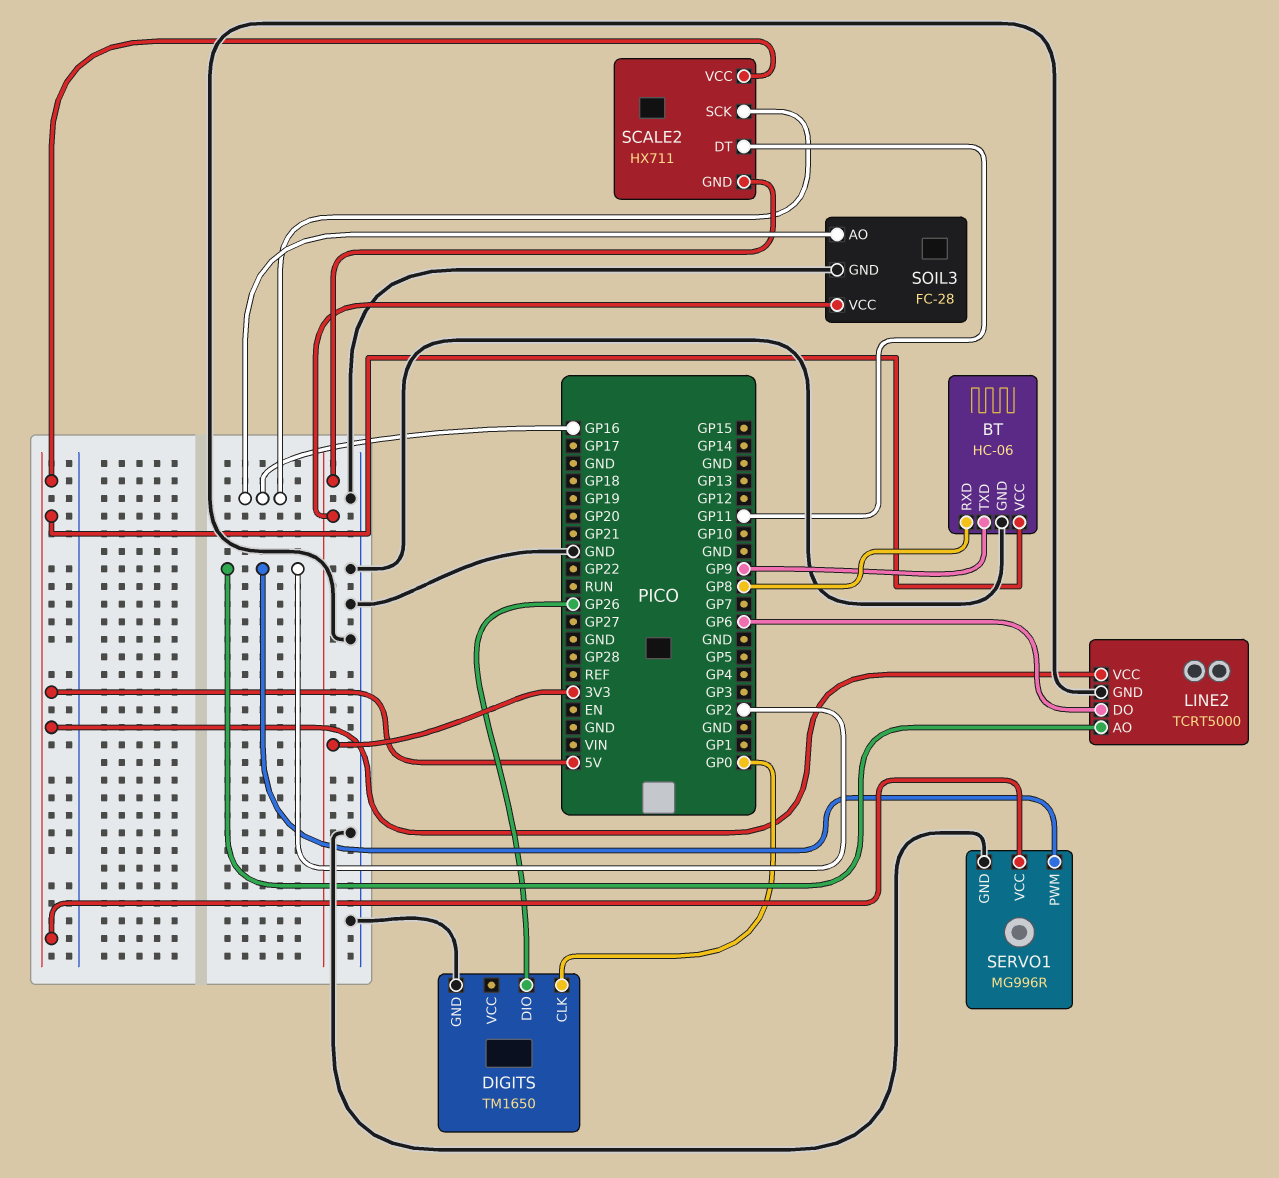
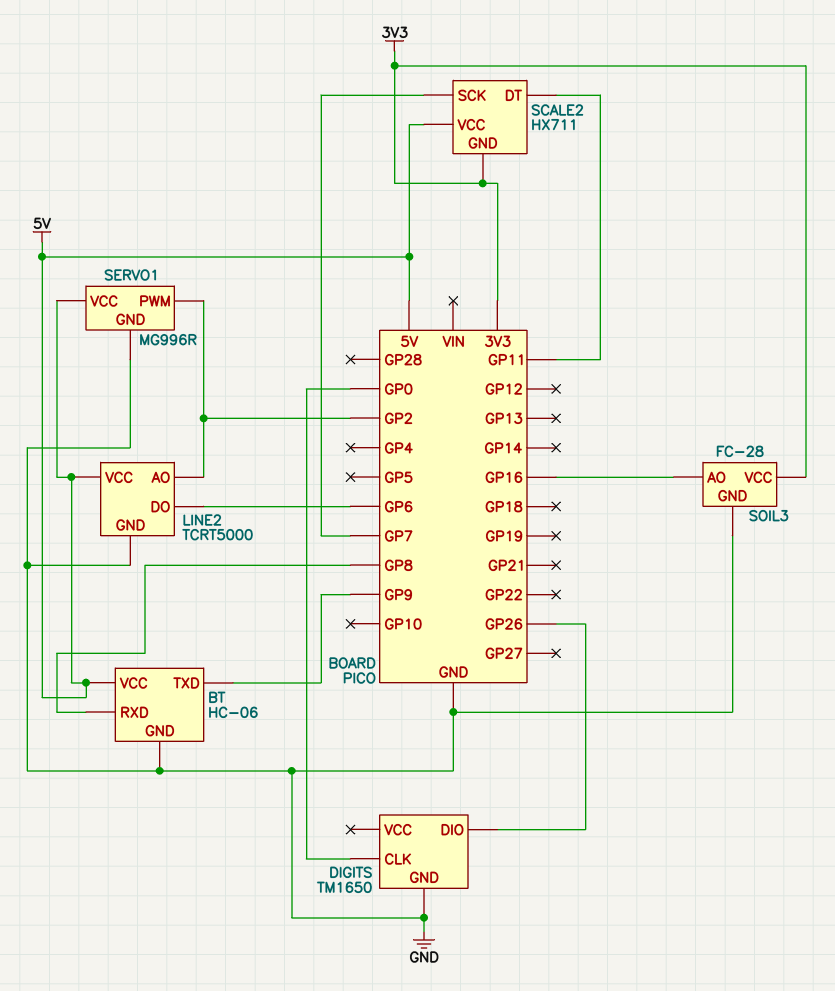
SCALE2 pin SCK: GP16 -> GP7

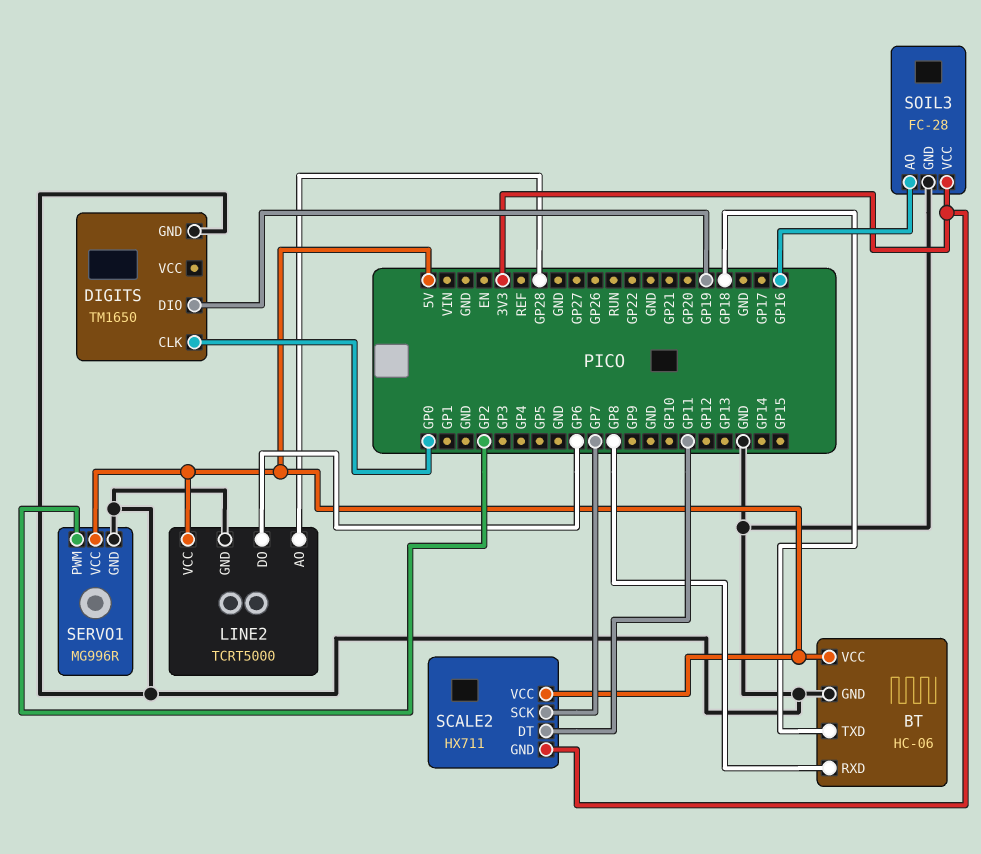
BT pin TXD: GP9 -> GP18
DIGITS pin DIO: GP26 -> GP19
LINE2 pin AO: GP2 -> GP28

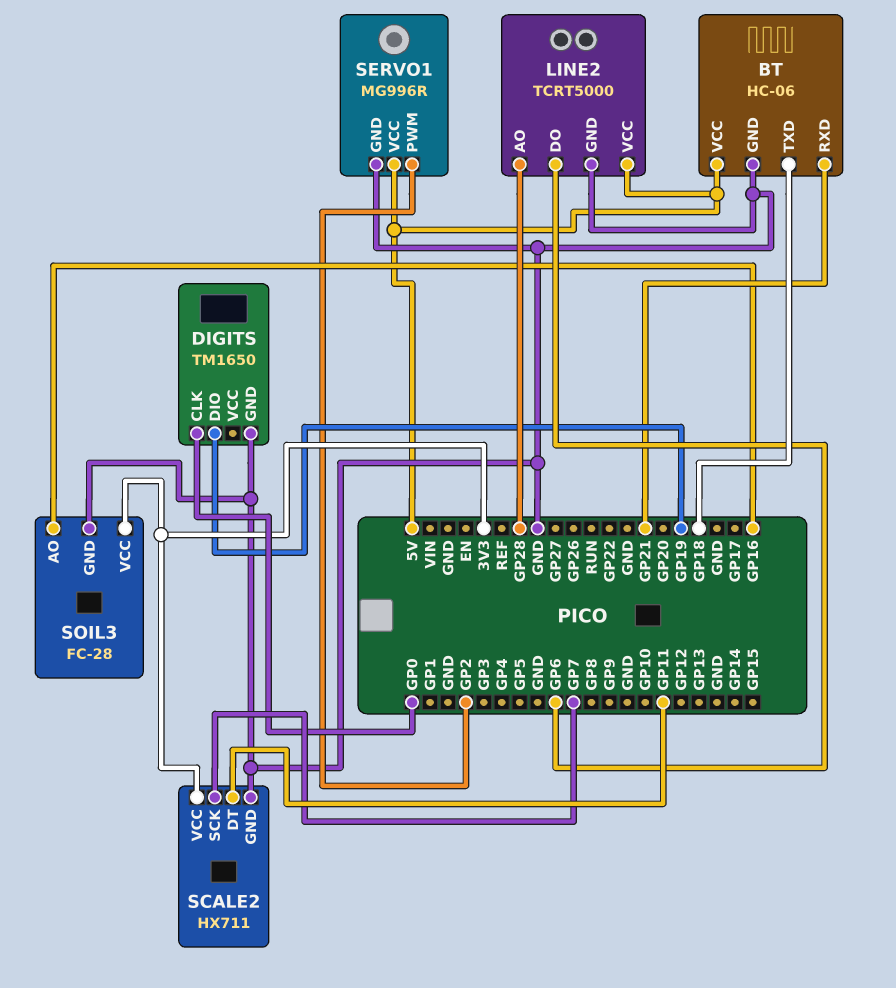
BT pin RXD: GP8 -> GP21
SCALE2 pin GND: 3V3 -> GND
SCALE2 pin VCC: 5V -> 3V3

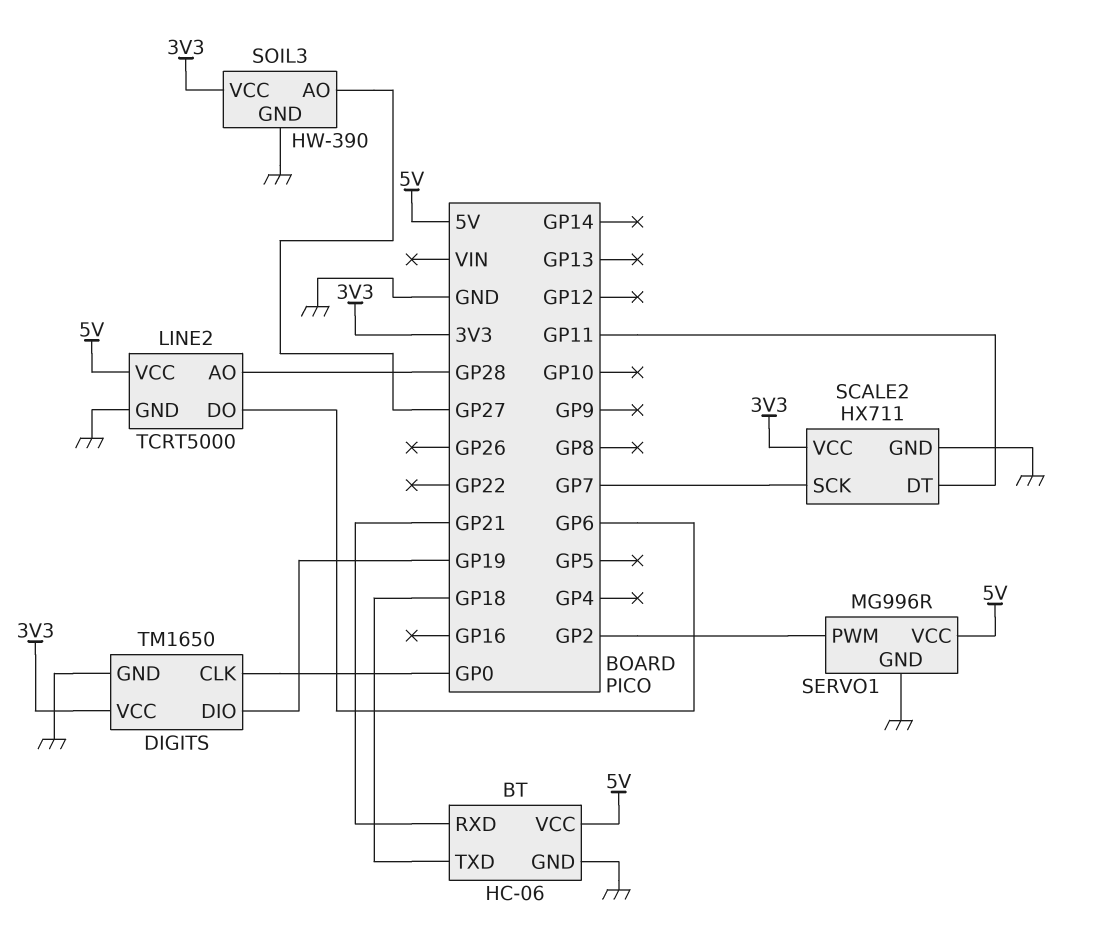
DIGITS pin VCC: none -> 3V3
SOIL3: FC-28 -> HW-390
SOIL3 pin AO: GP16 -> GP27

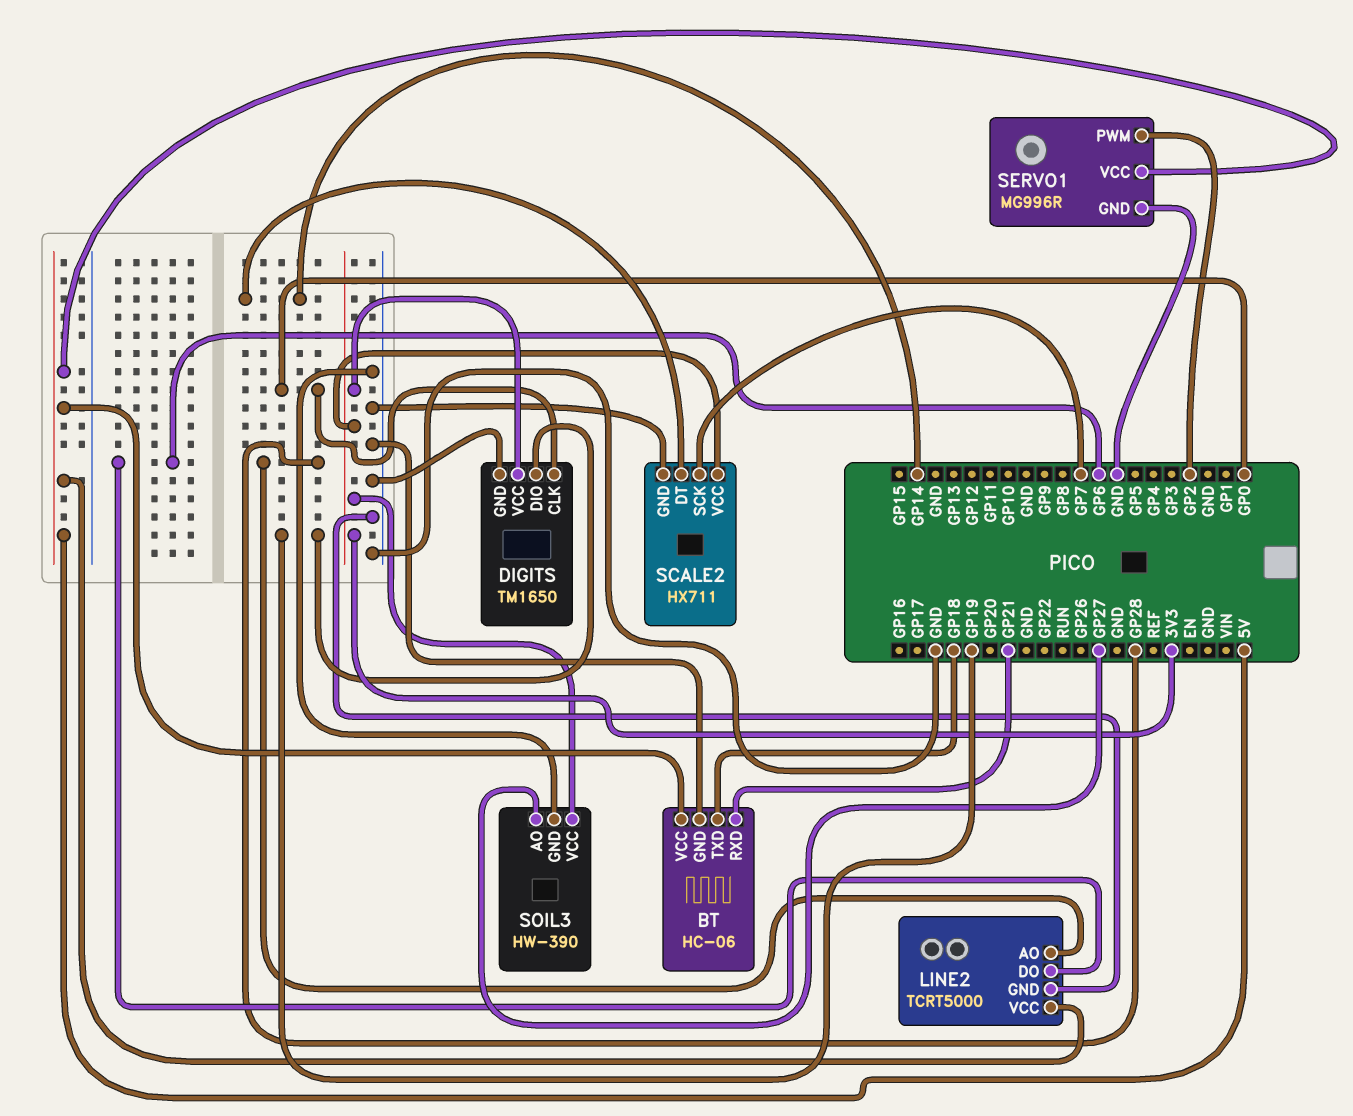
SCALE2 pin DT: GP11 -> GP14

